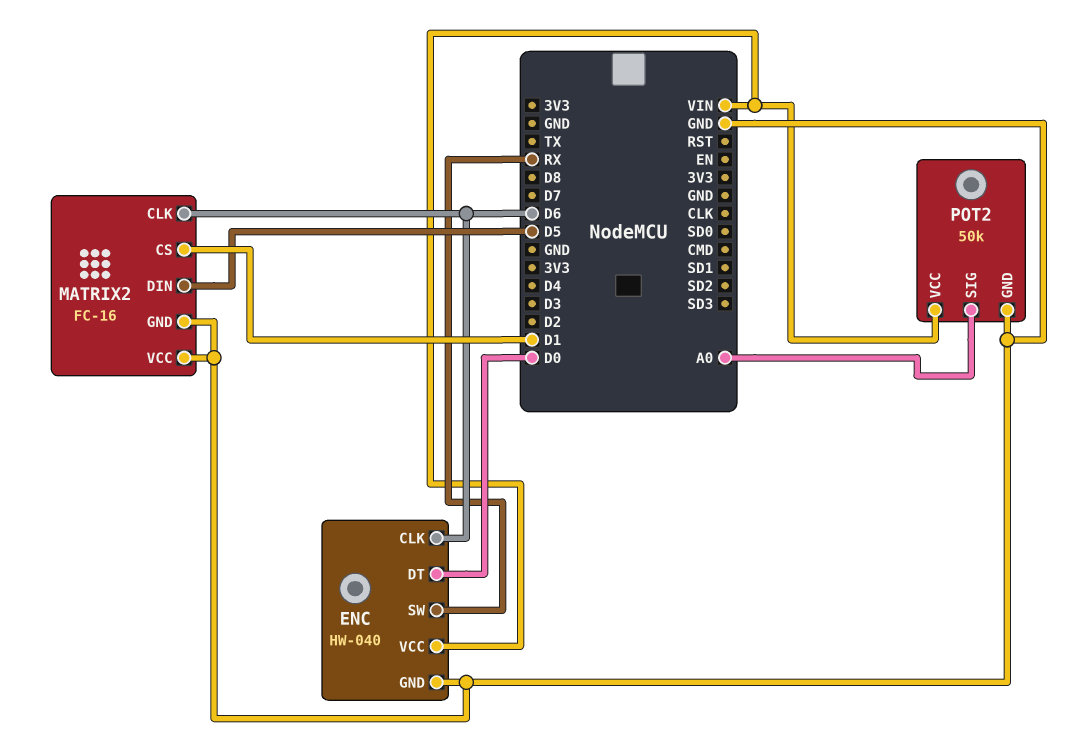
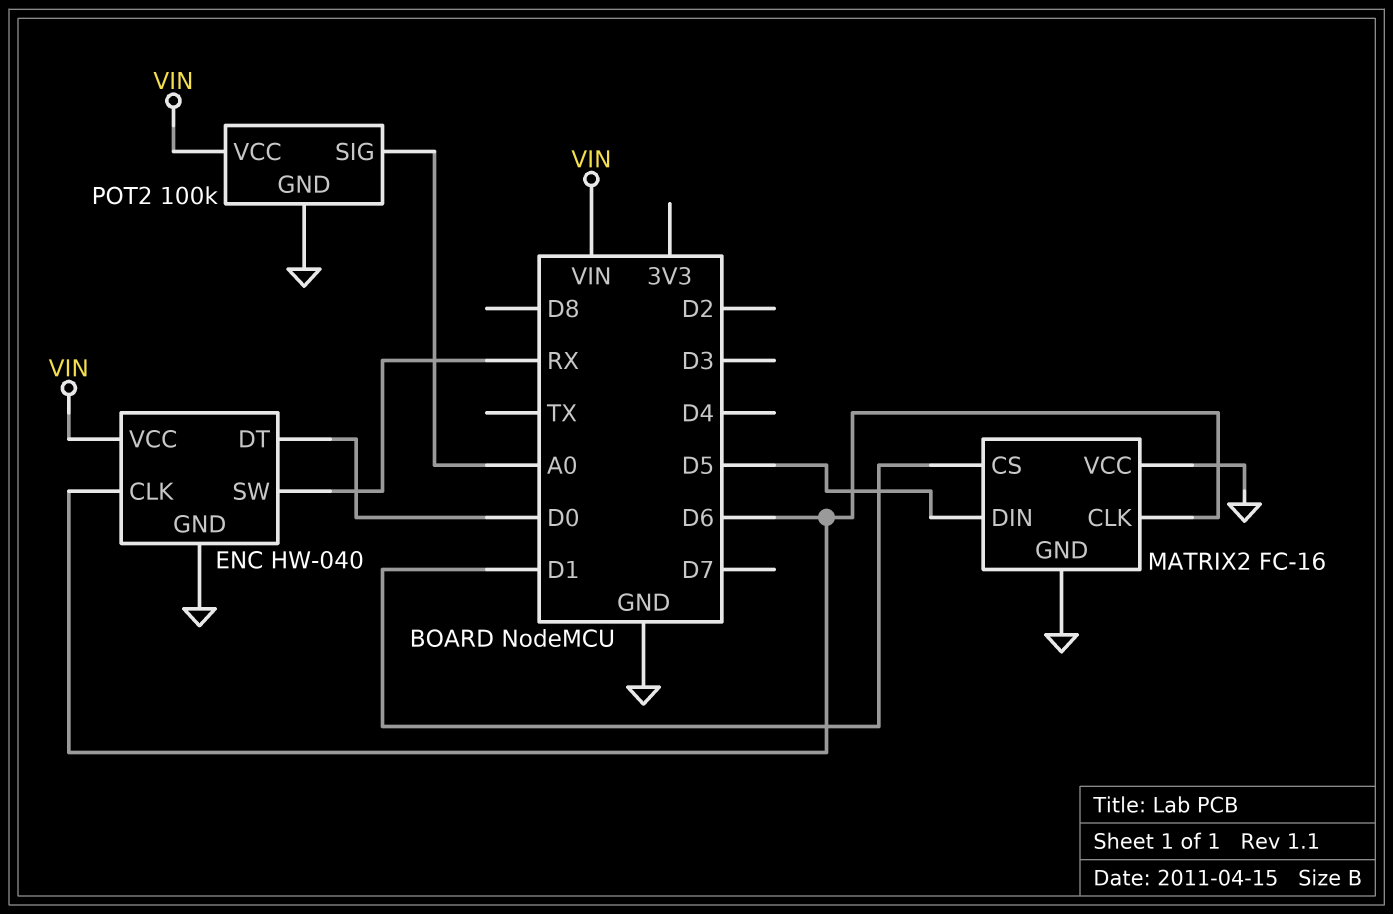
POT2: 50k -> 100k

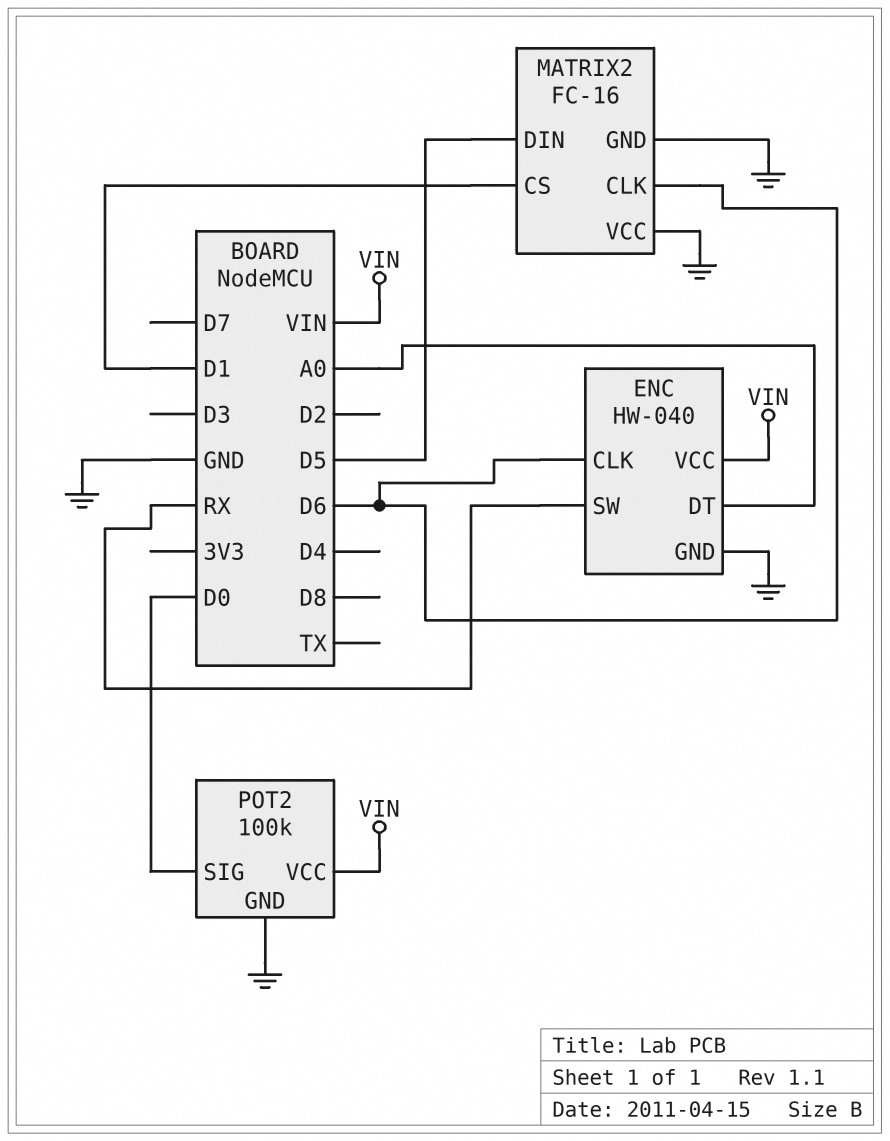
ENC pin DT: D0 -> A0
POT2 pin SIG: A0 -> D0

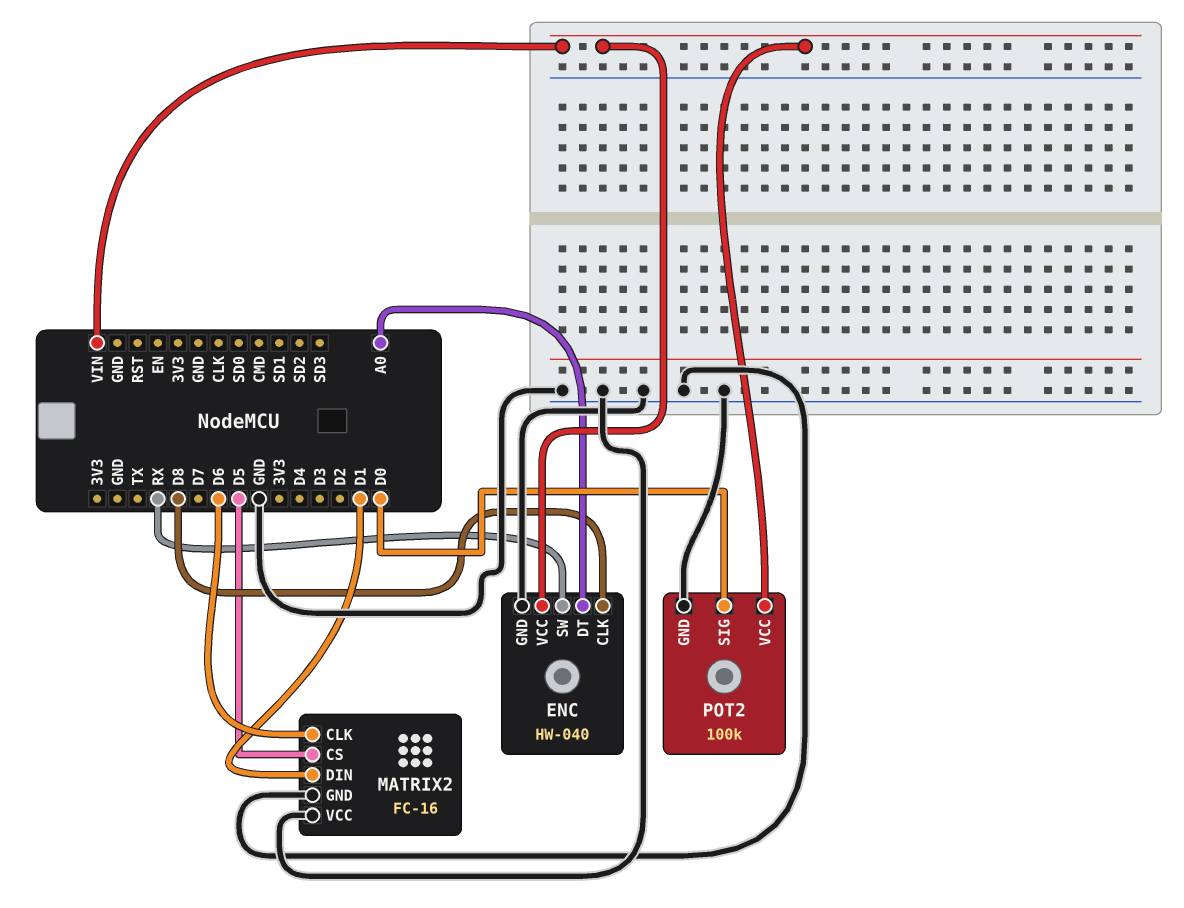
ENC pin CLK: D6 -> D8
MATRIX2 pin CS: D1 -> D5
MATRIX2 pin DIN: D5 -> D1

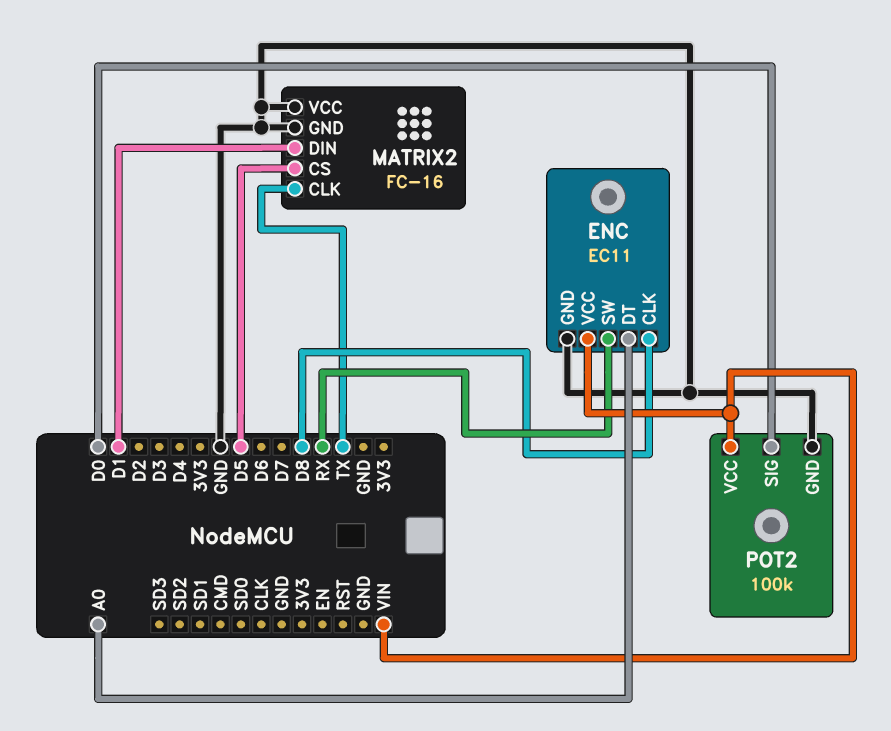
ENC: HW-040 -> EC11
MATRIX2 pin CLK: D6 -> TX

